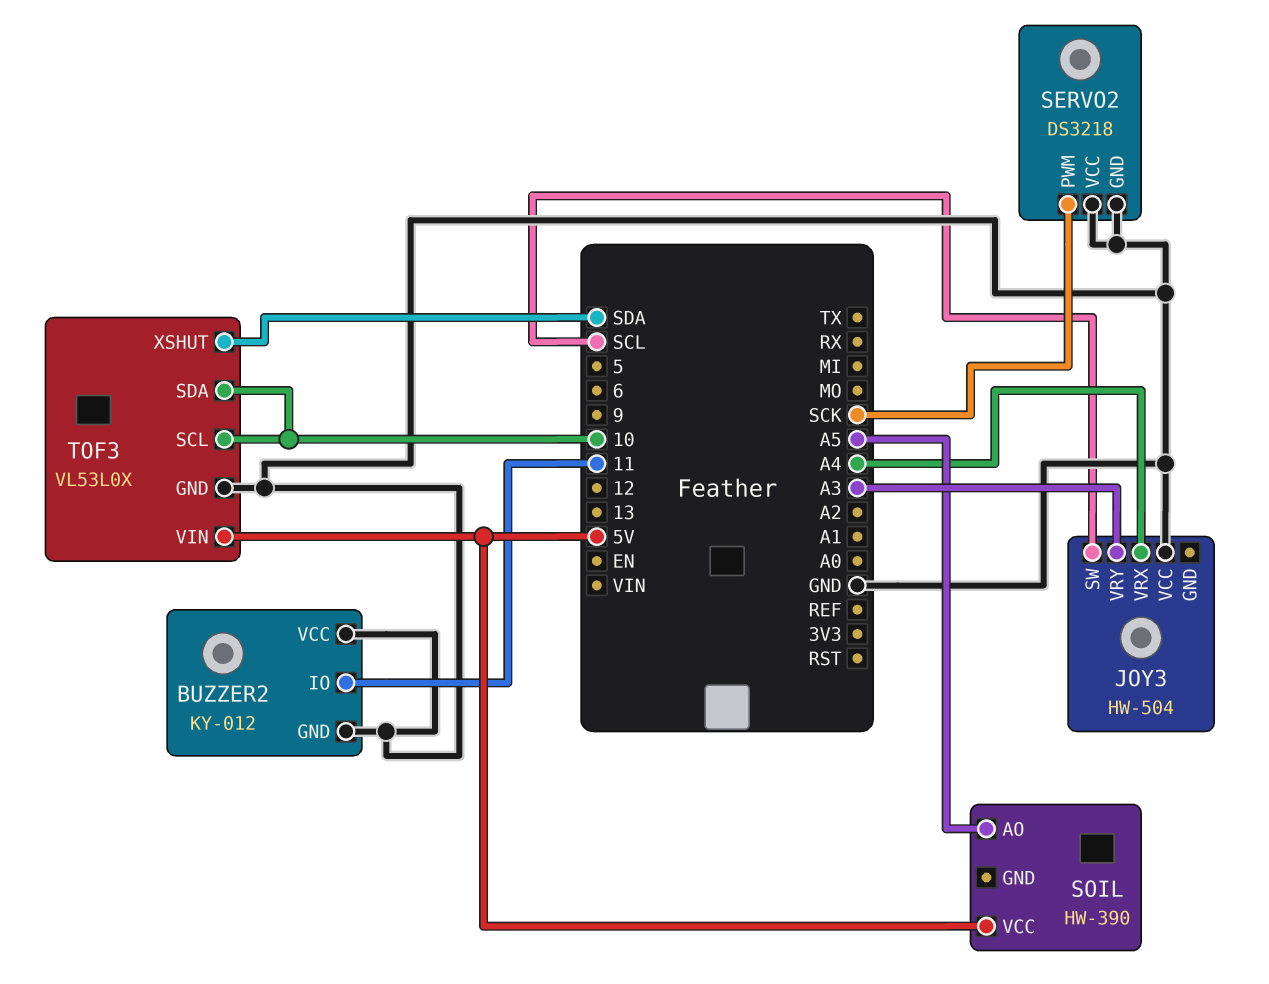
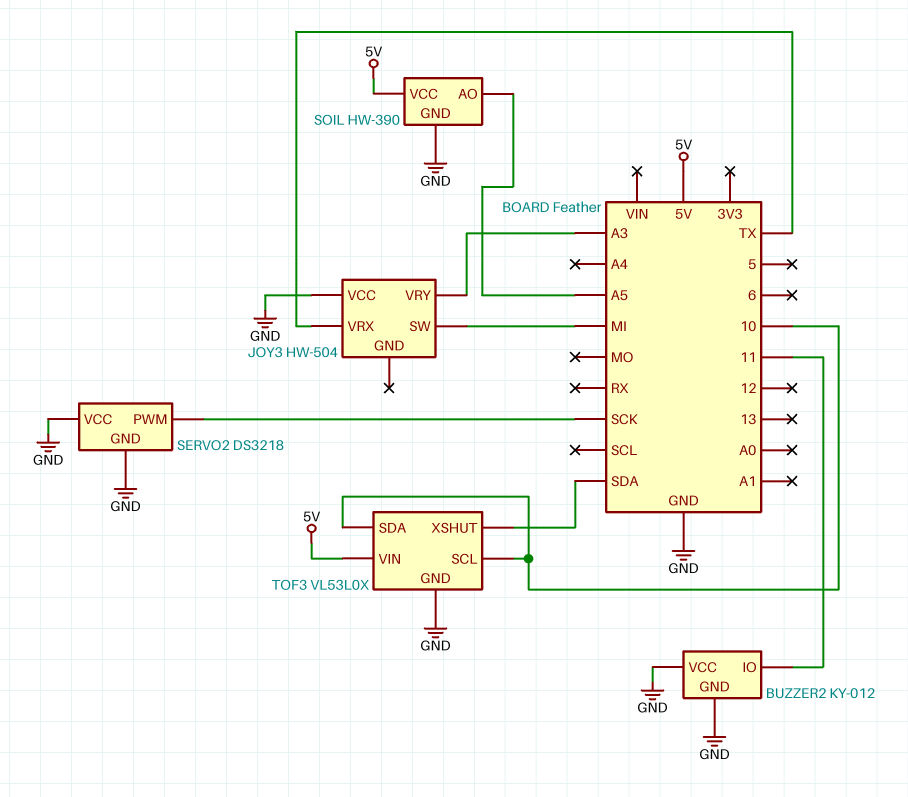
JOY3 pin SW: SCL -> MI
JOY3 pin VRX: A4 -> TX
SOIL pin GND: none -> GND

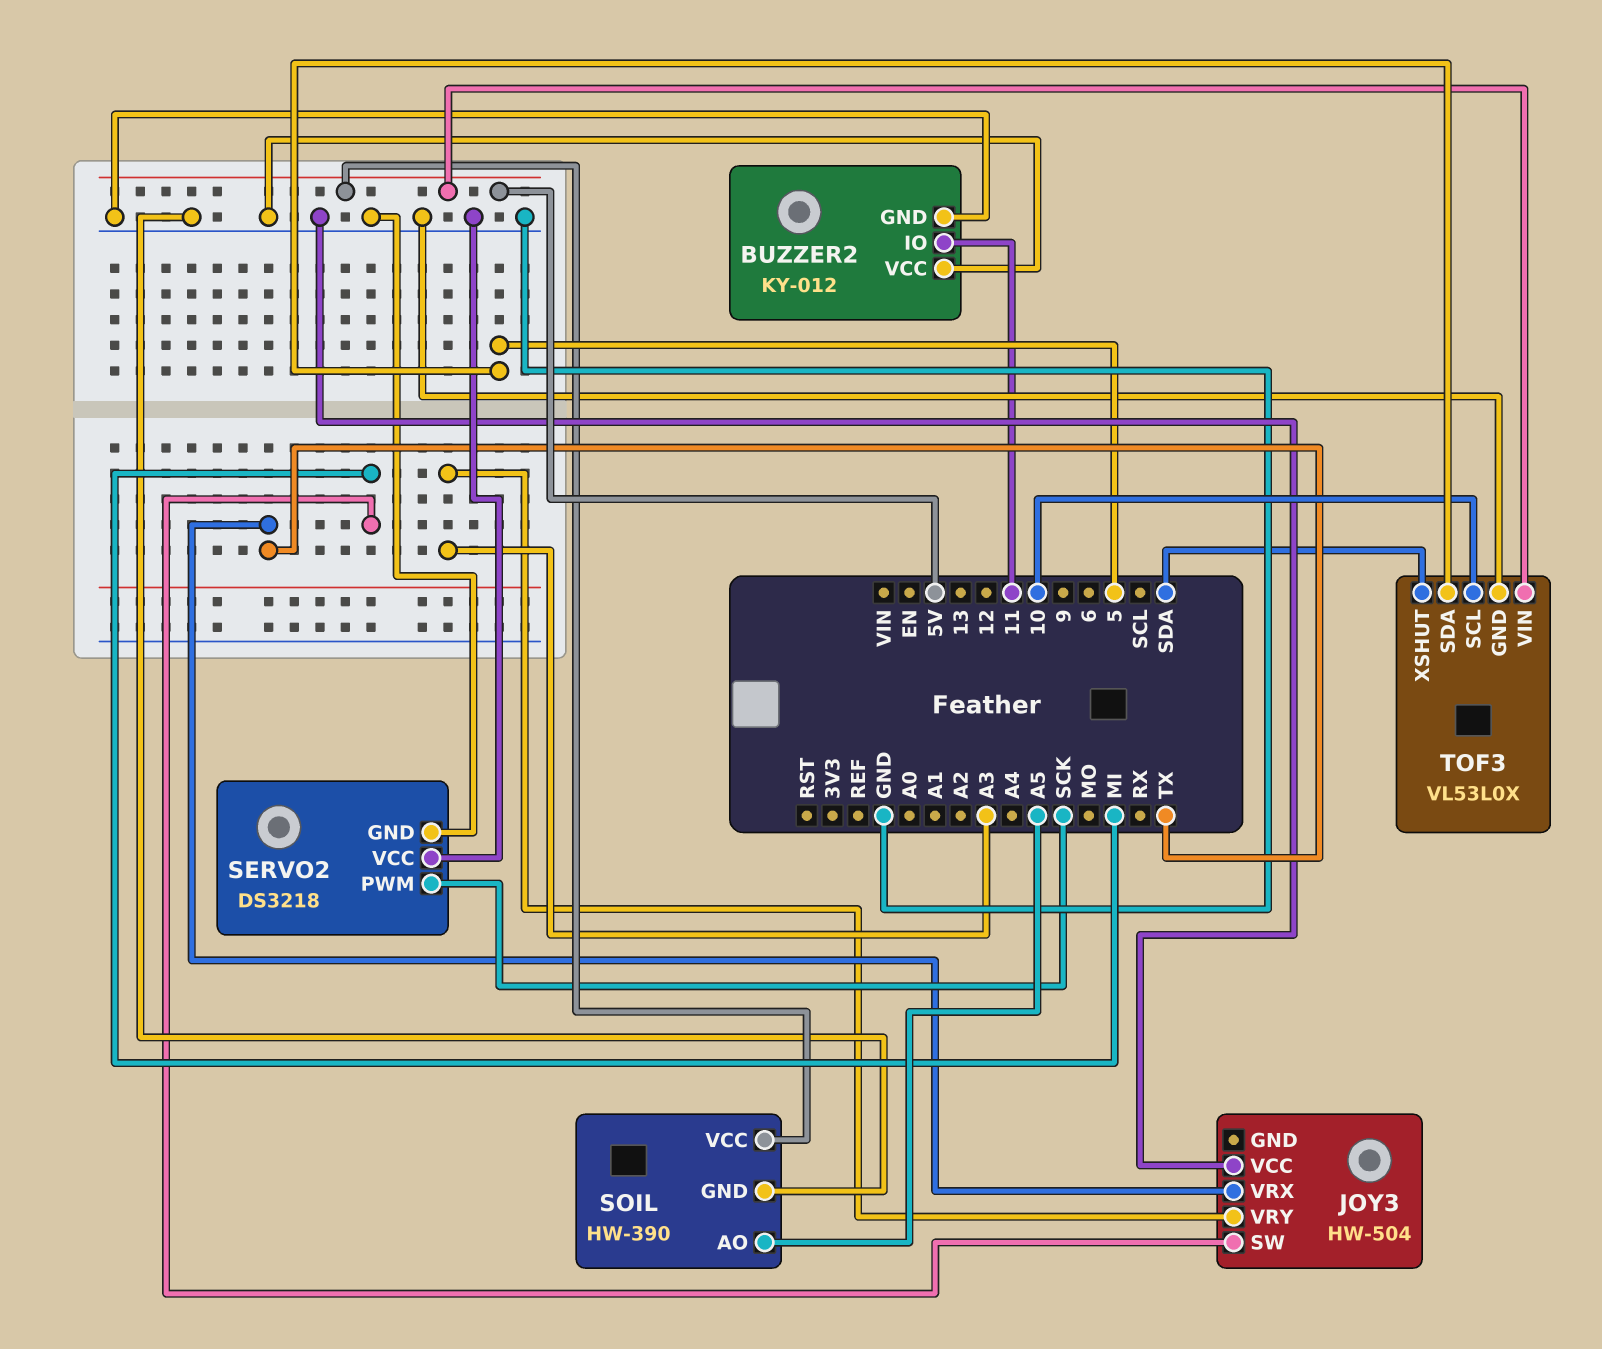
TOF3 pin SDA: 10 -> 5

